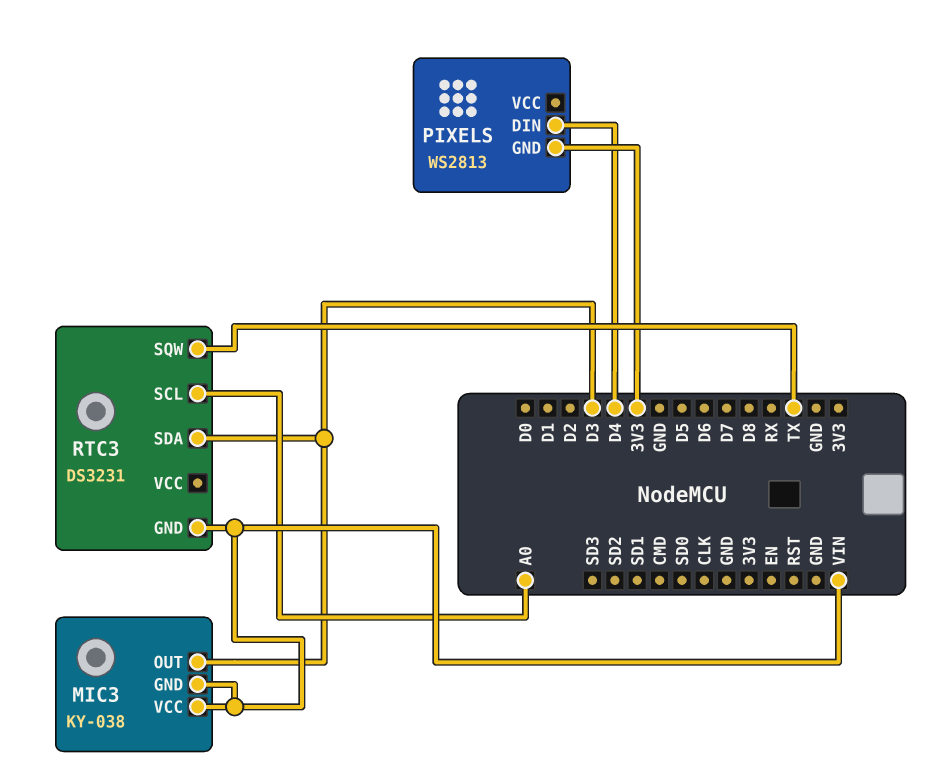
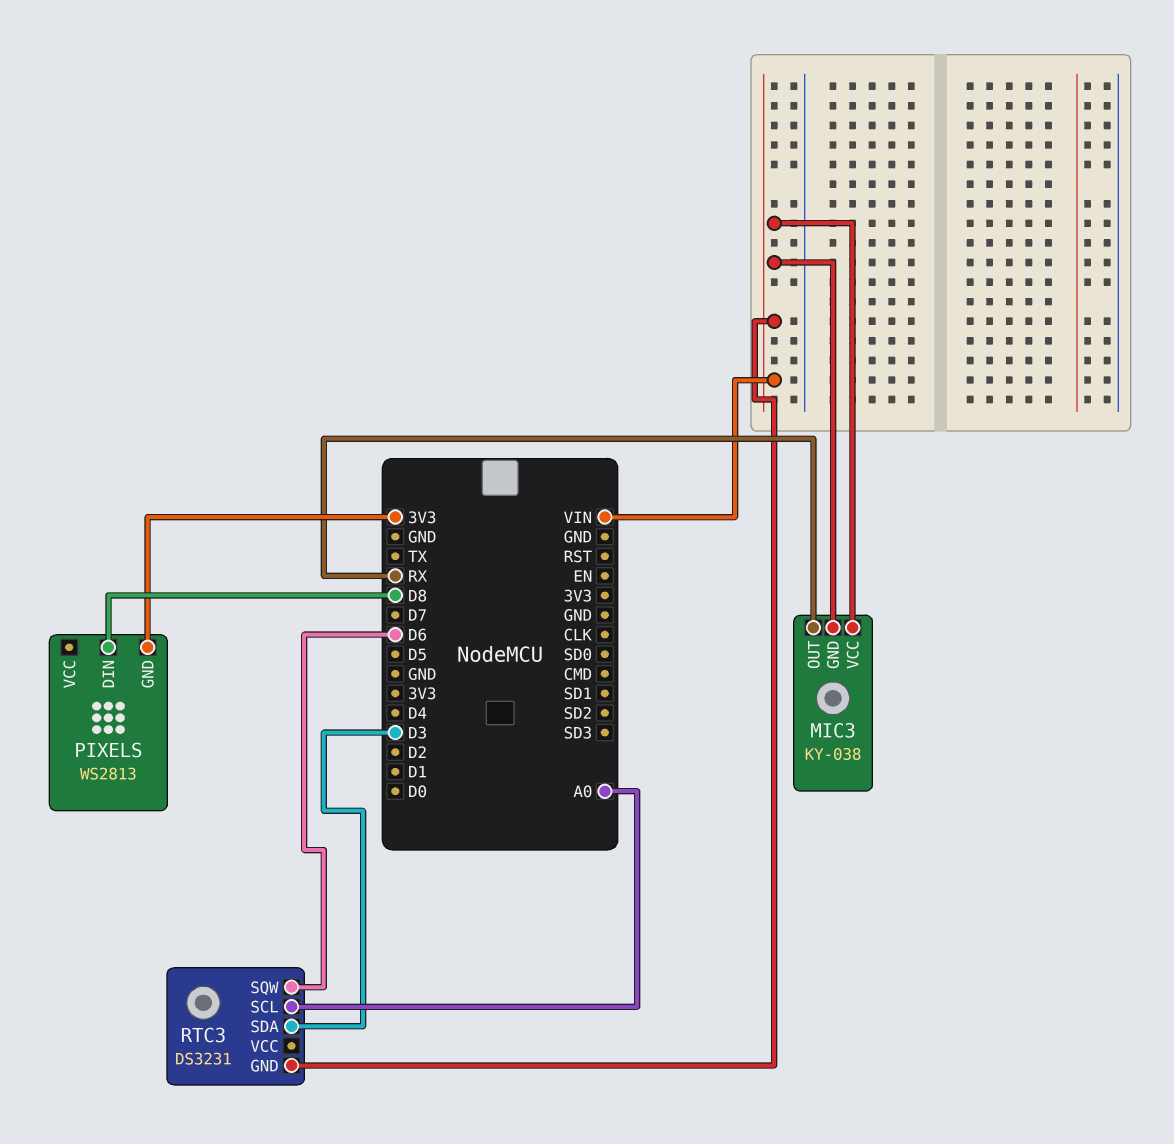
MIC3 pin OUT: D3 -> RX
PIXELS pin DIN: D4 -> D8
RTC3 pin SQW: TX -> D6

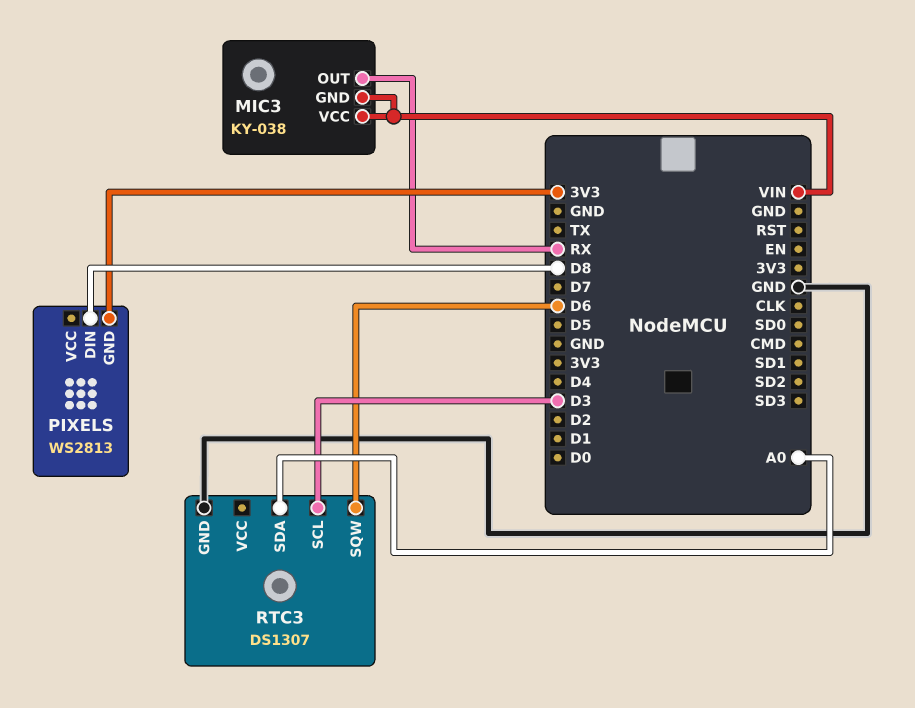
RTC3: DS3231 -> DS1307
RTC3 pin GND: VIN -> GND
RTC3 pin SCL: A0 -> D3
RTC3 pin SDA: D3 -> A0

